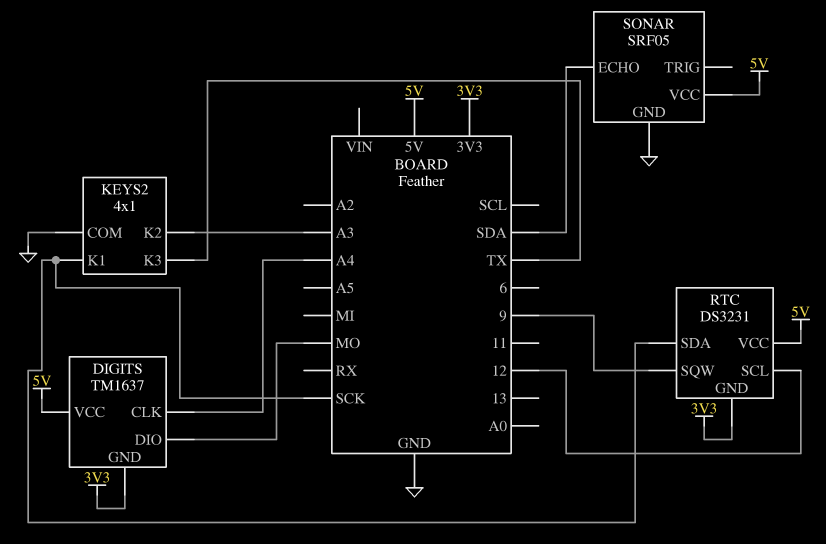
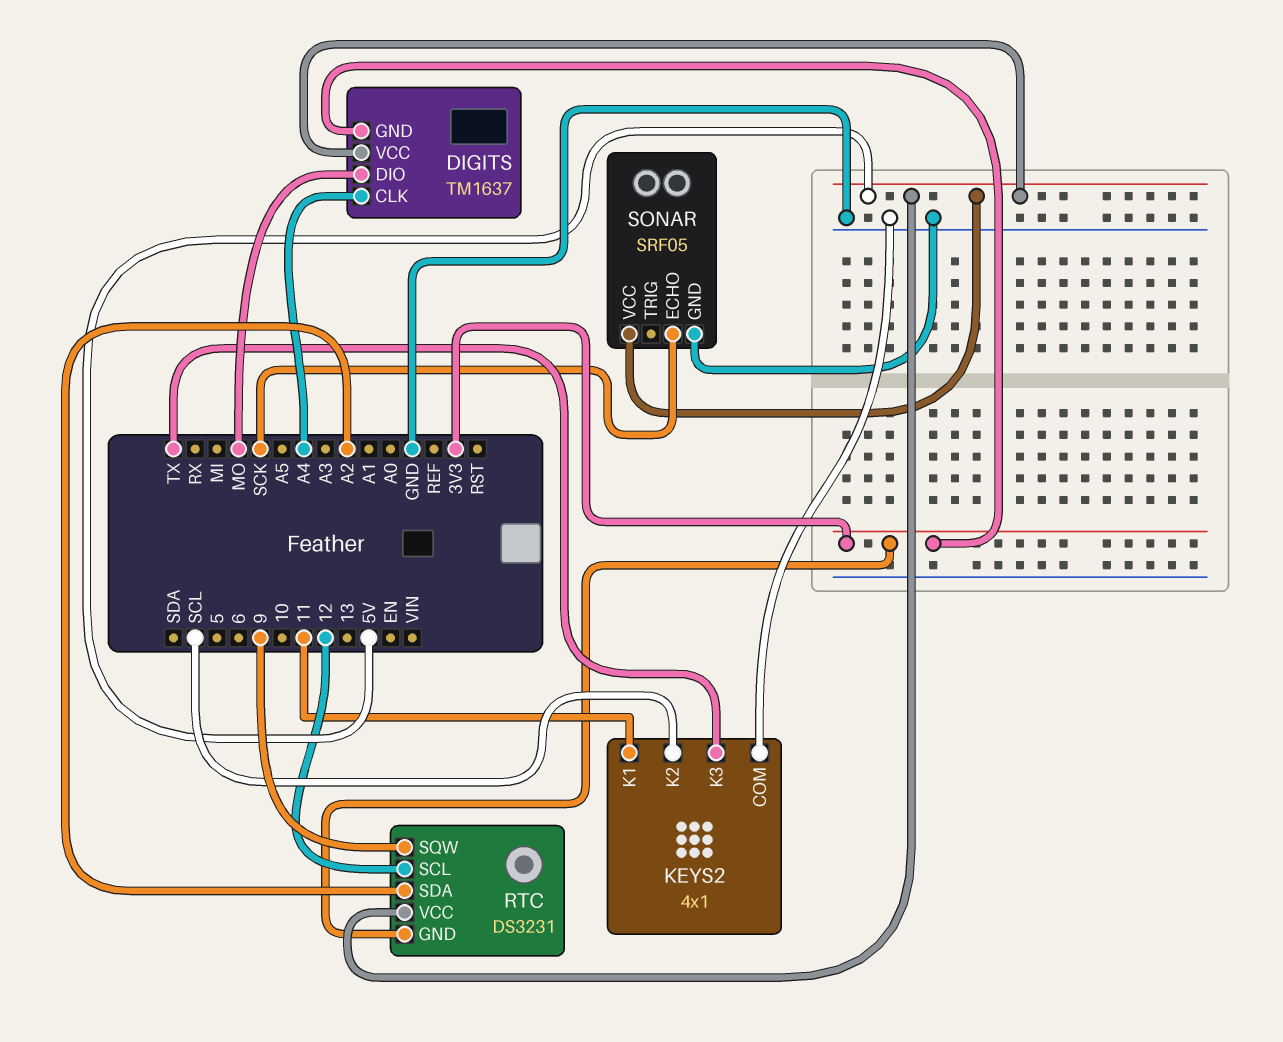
KEYS2 pin K1: SCK -> 11
KEYS2 pin K2: A3 -> SCL
RTC pin SDA: SCK -> A2
SONAR pin ECHO: SDA -> SCK

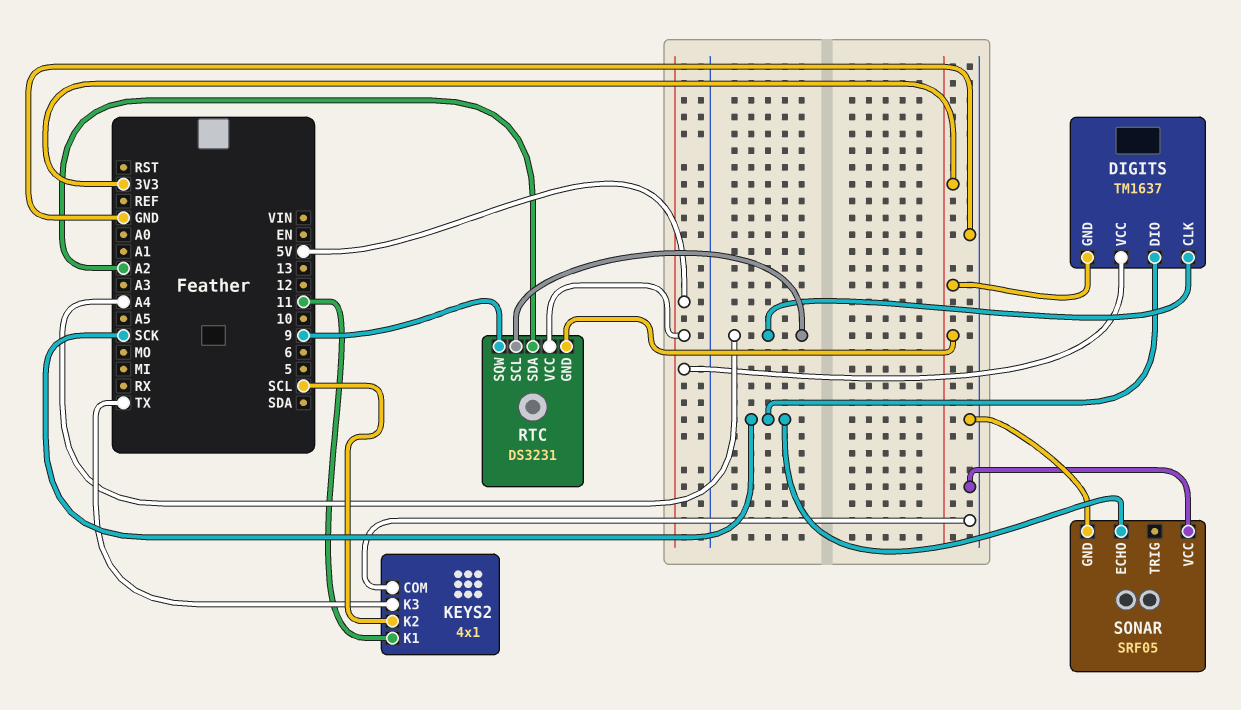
DIGITS pin DIO: MO -> SCK
RTC pin SCL: 12 -> A4
SONAR pin VCC: 5V -> GND

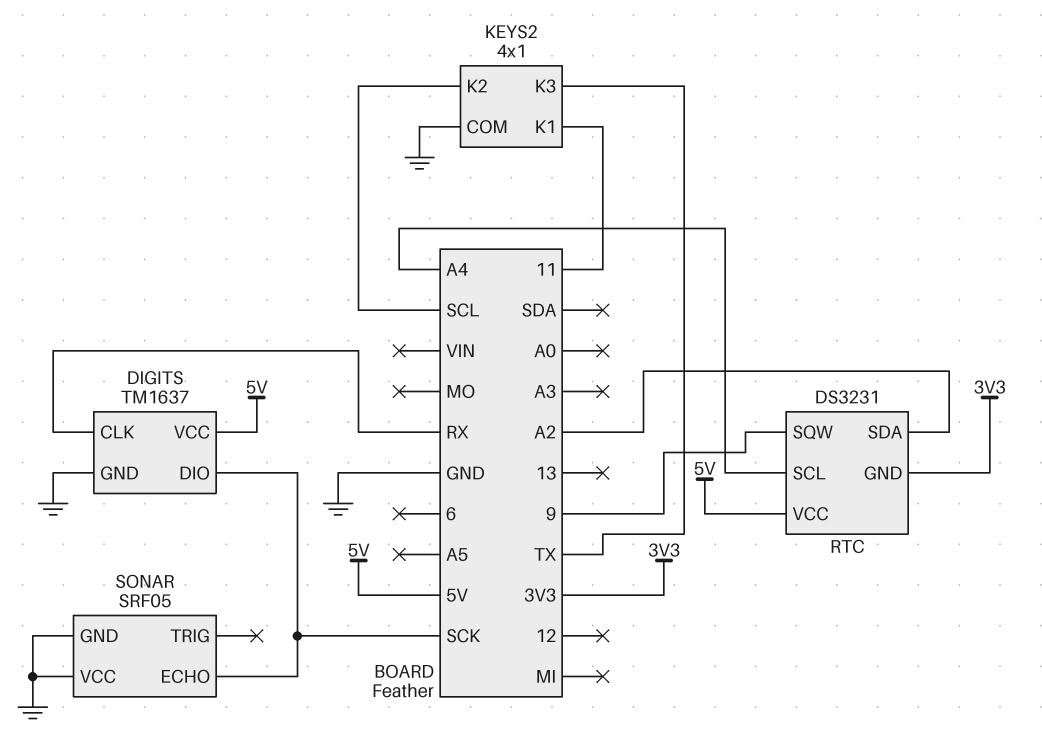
DIGITS pin CLK: A4 -> RX
DIGITS pin GND: 3V3 -> GND

